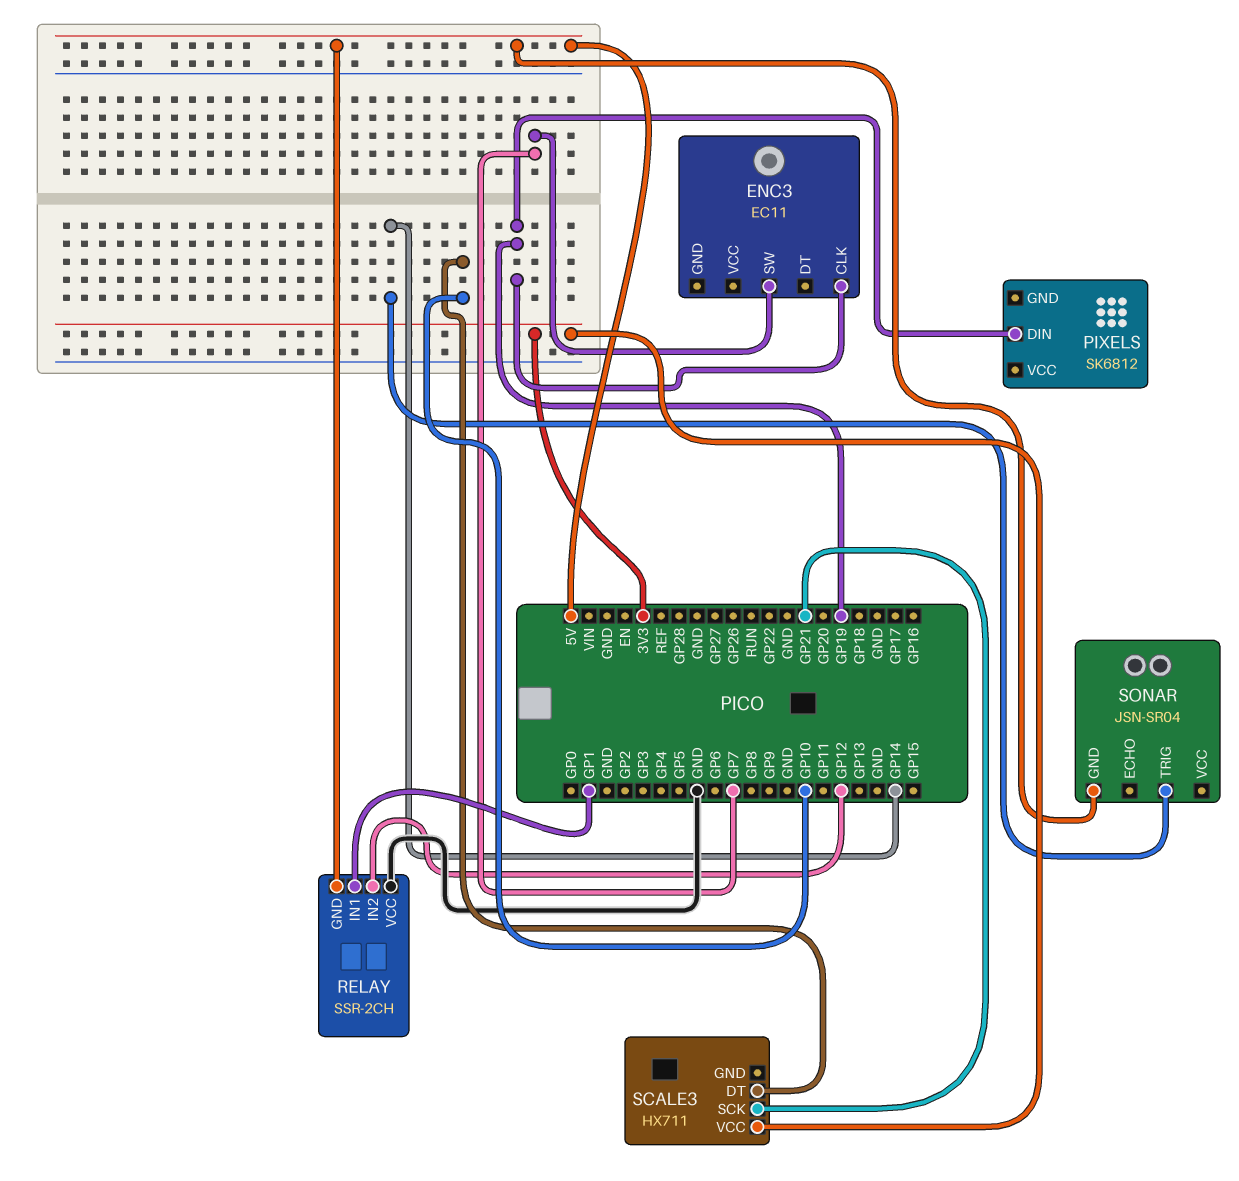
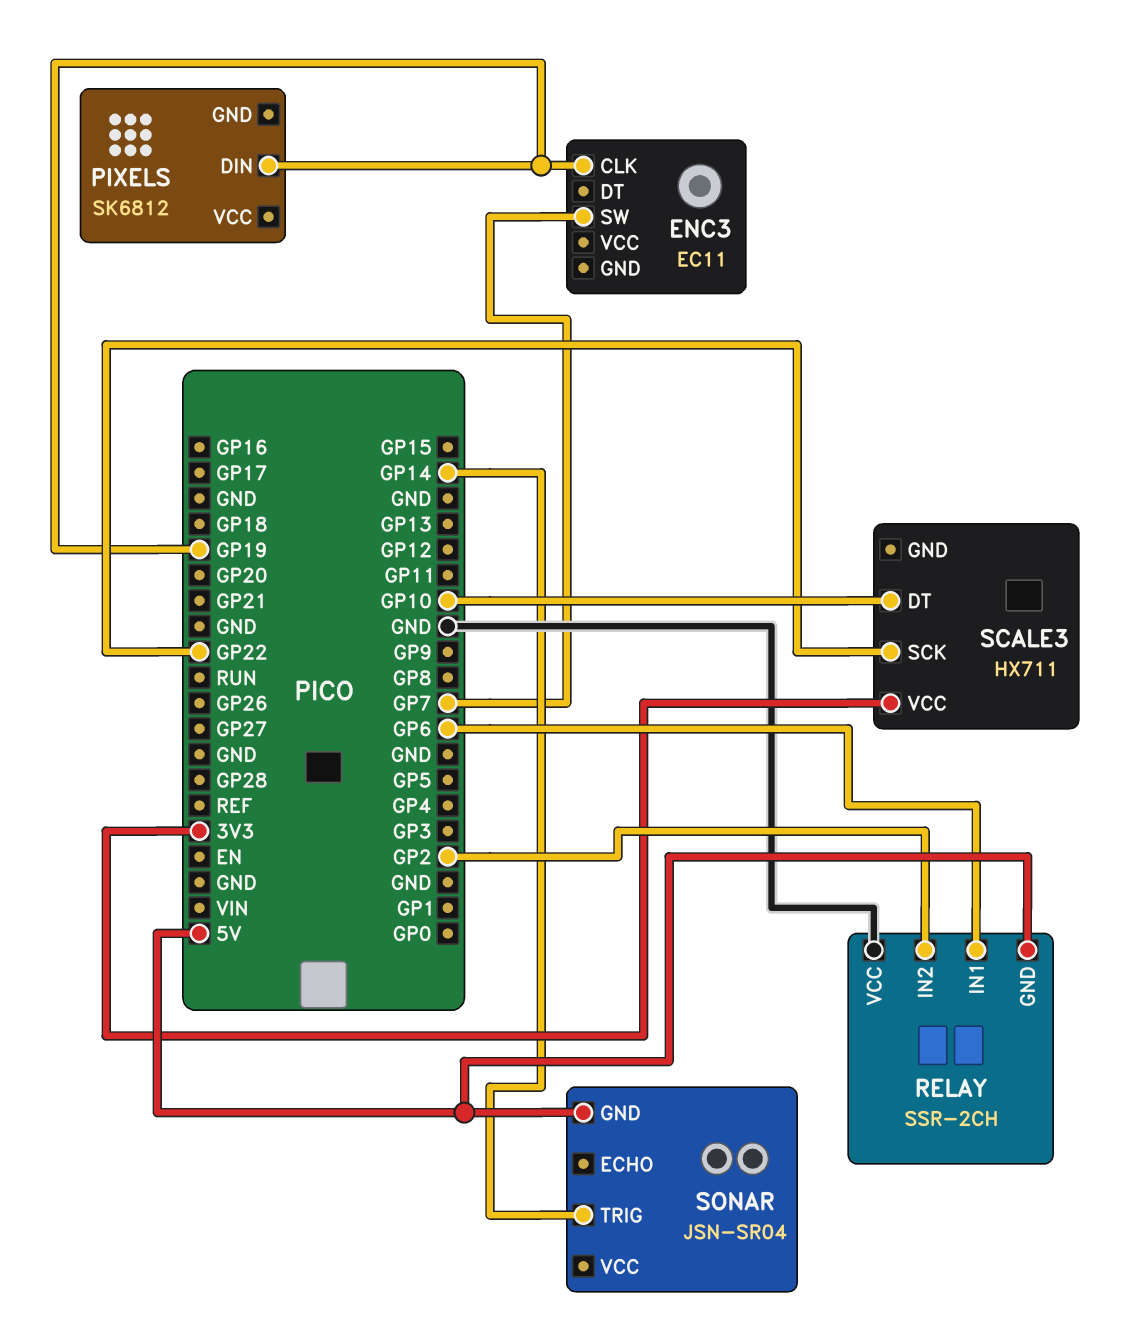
RELAY pin IN1: GP1 -> GP6
RELAY pin IN2: GP12 -> GP2
SCALE3 pin SCK: GP21 -> GP22

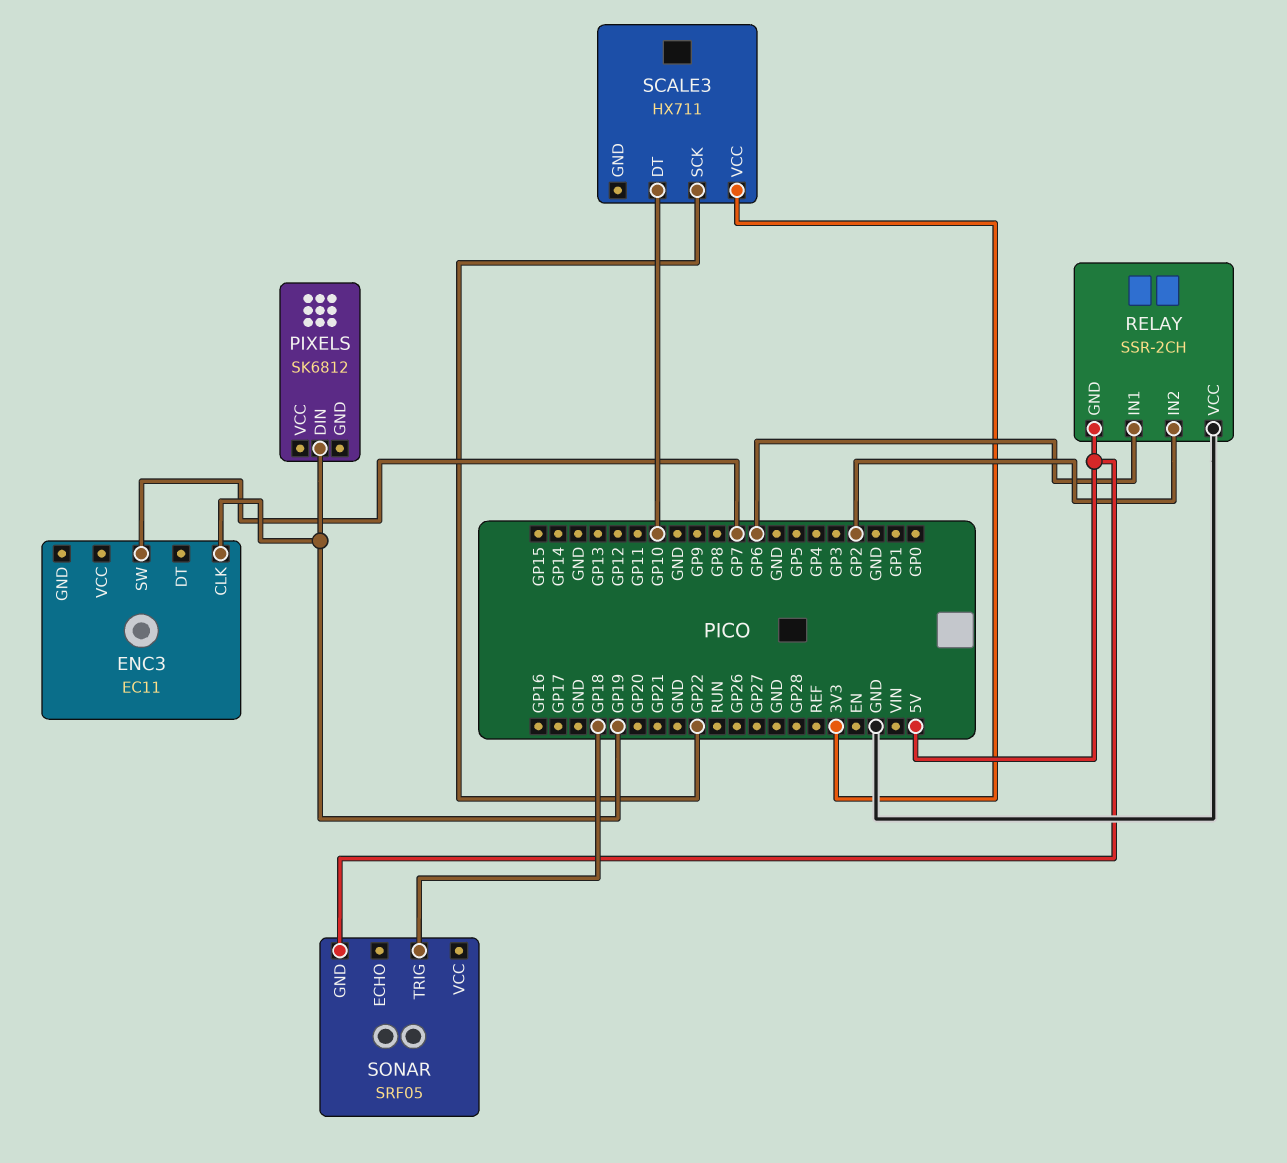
SONAR: JSN-SR04 -> SRF05
SONAR pin TRIG: GP14 -> GP18

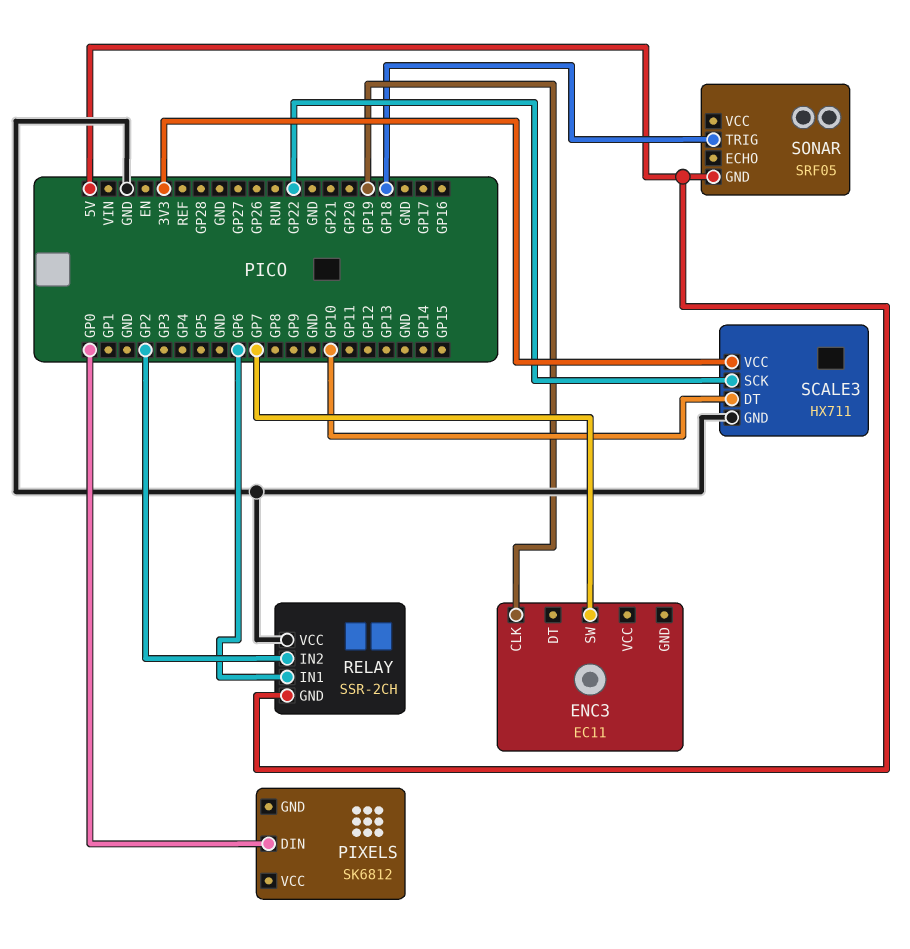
PIXELS pin DIN: GP19 -> GP0
SCALE3 pin GND: none -> GND

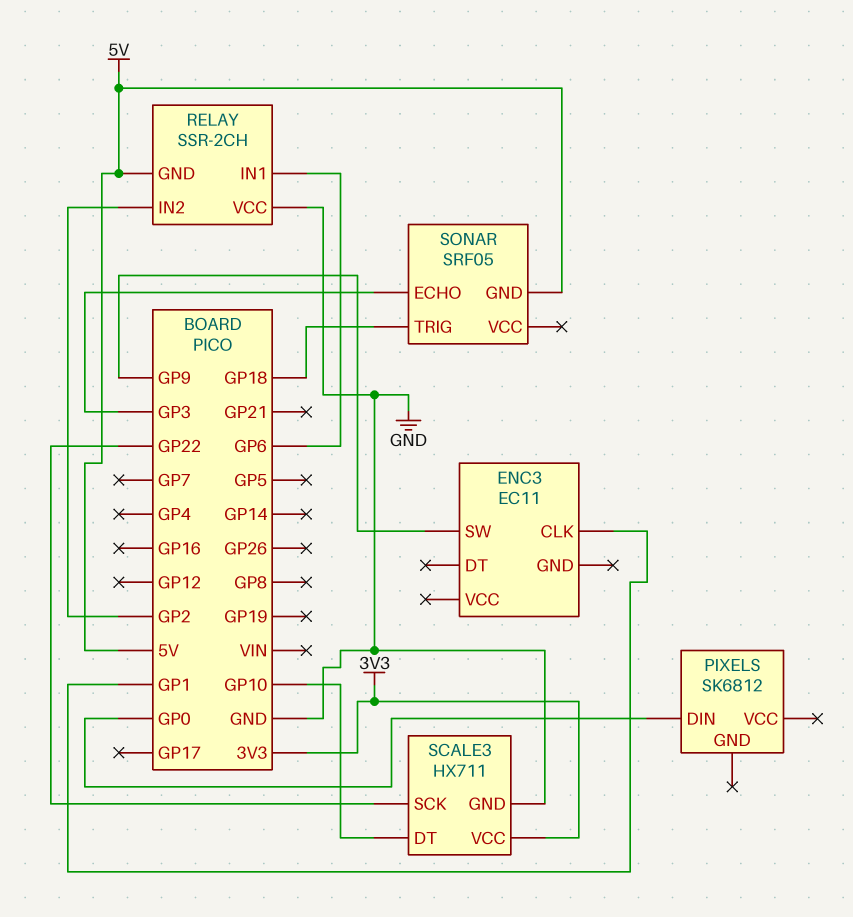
ENC3 pin CLK: GP19 -> GP1
ENC3 pin SW: GP7 -> GP9
SONAR pin ECHO: none -> GP3

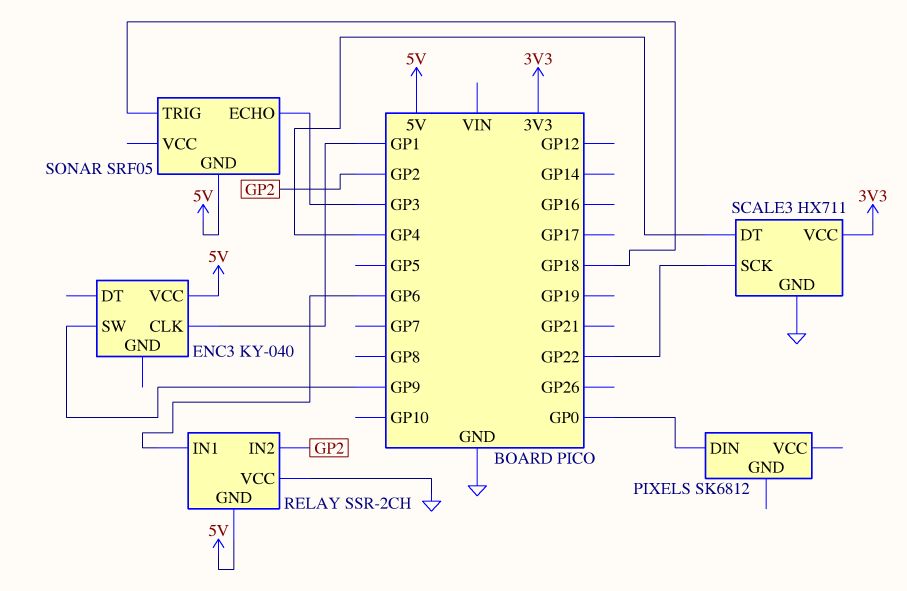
ENC3: EC11 -> KY-040
ENC3 pin VCC: none -> 5V
SCALE3 pin DT: GP10 -> GP4

